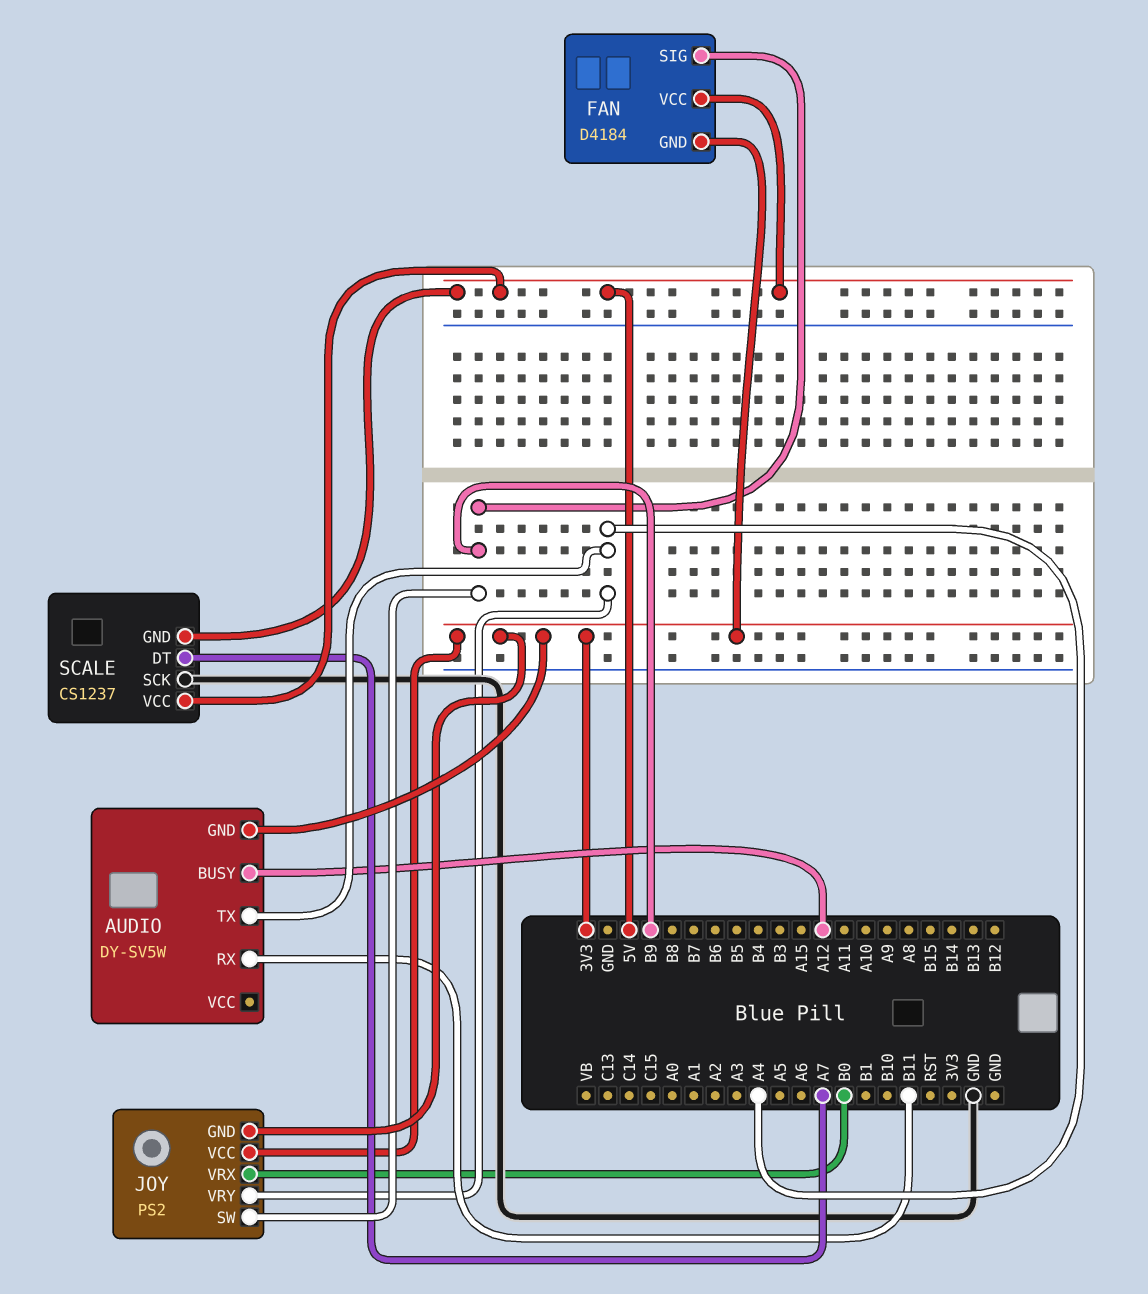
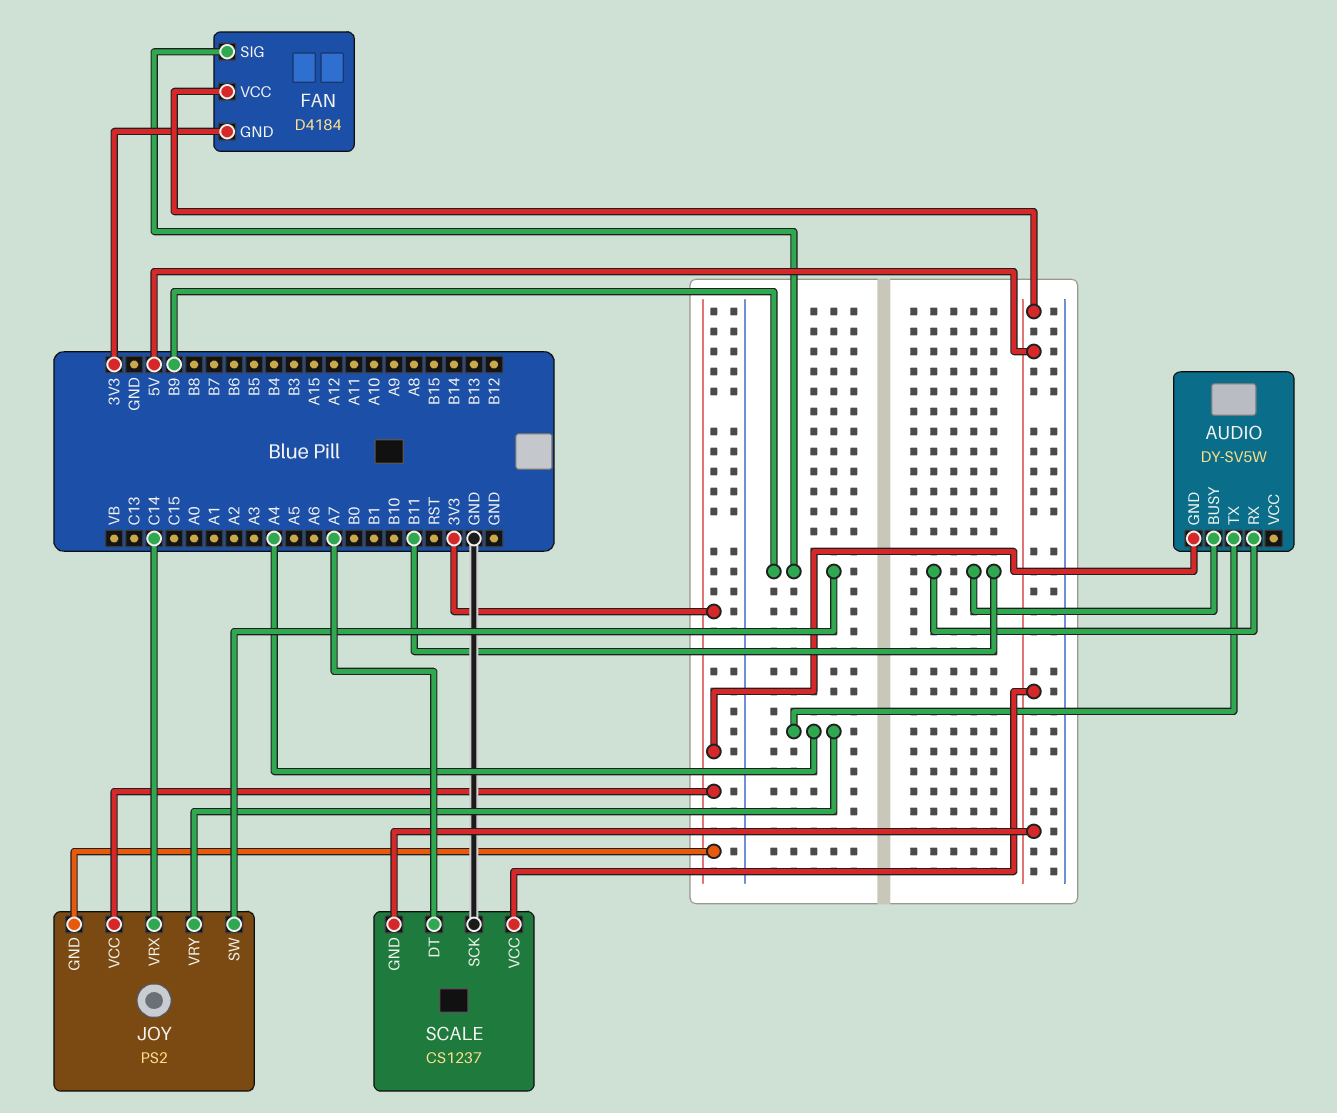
AUDIO pin BUSY: A12 -> B11
JOY pin VRX: B0 -> C14

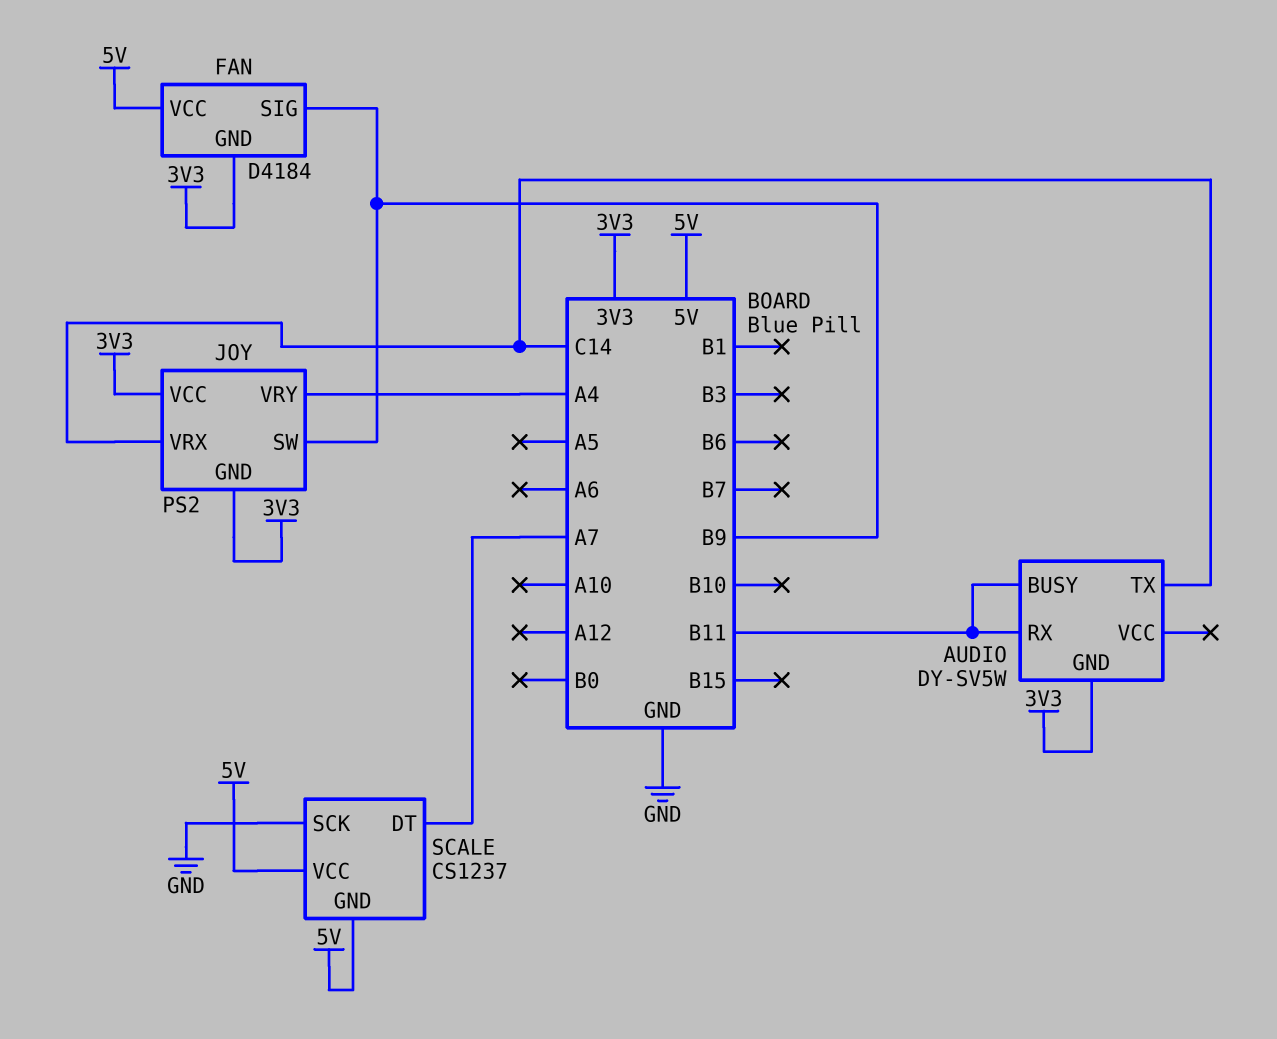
AUDIO pin TX: A4 -> C14

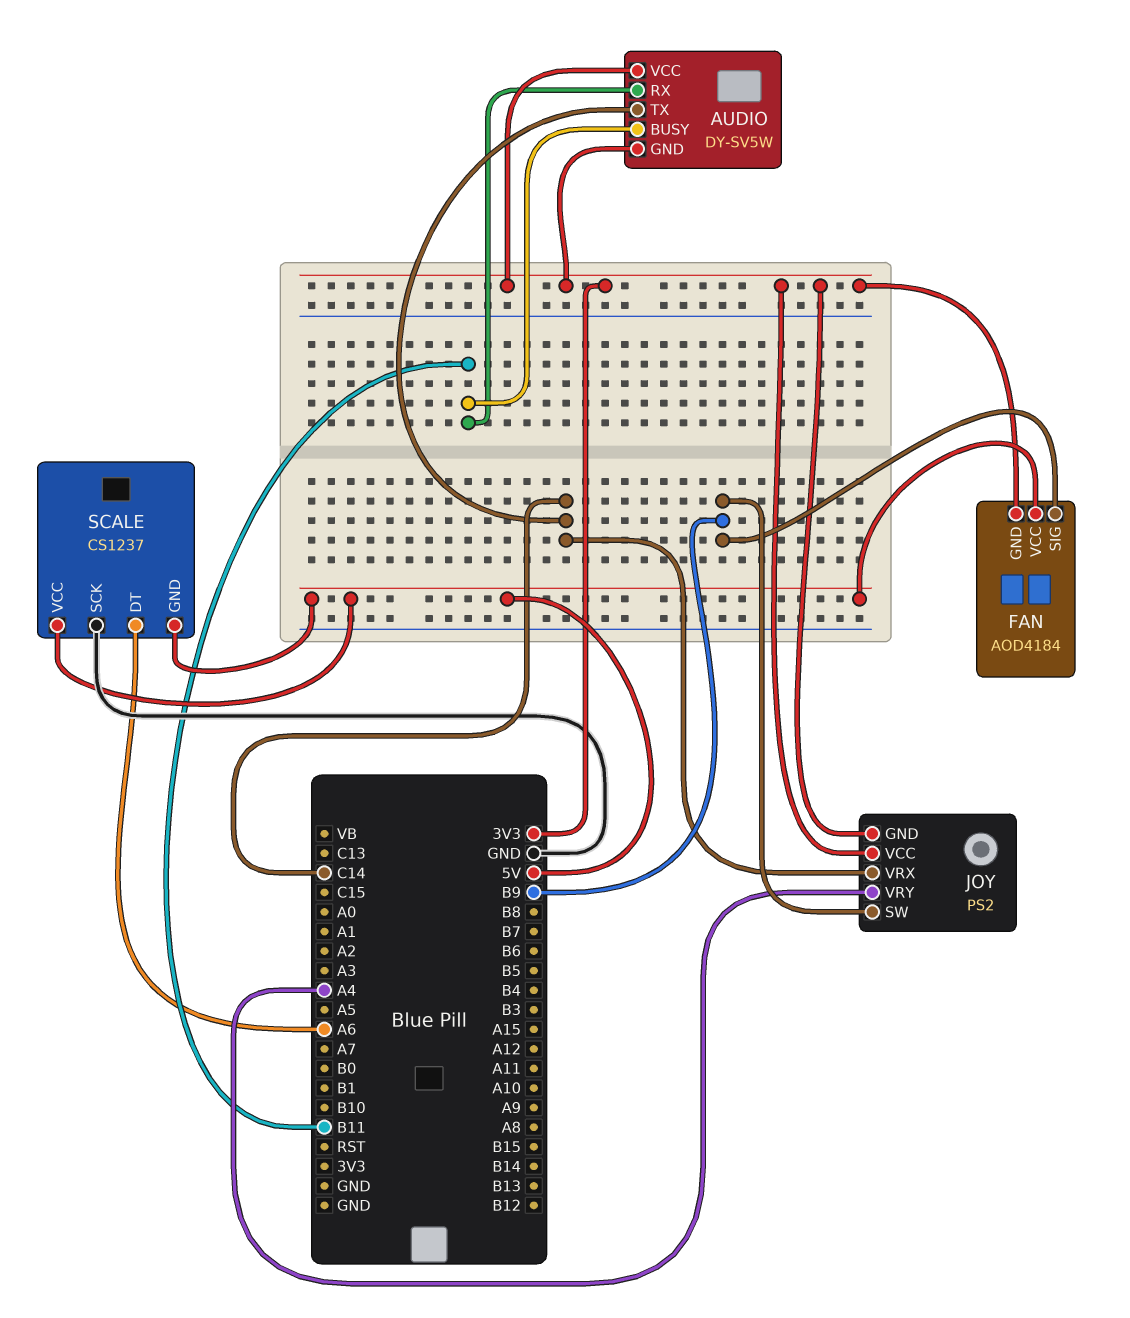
AUDIO pin VCC: none -> 3V3
FAN: D4184 -> AOD4184
SCALE pin DT: A7 -> A6

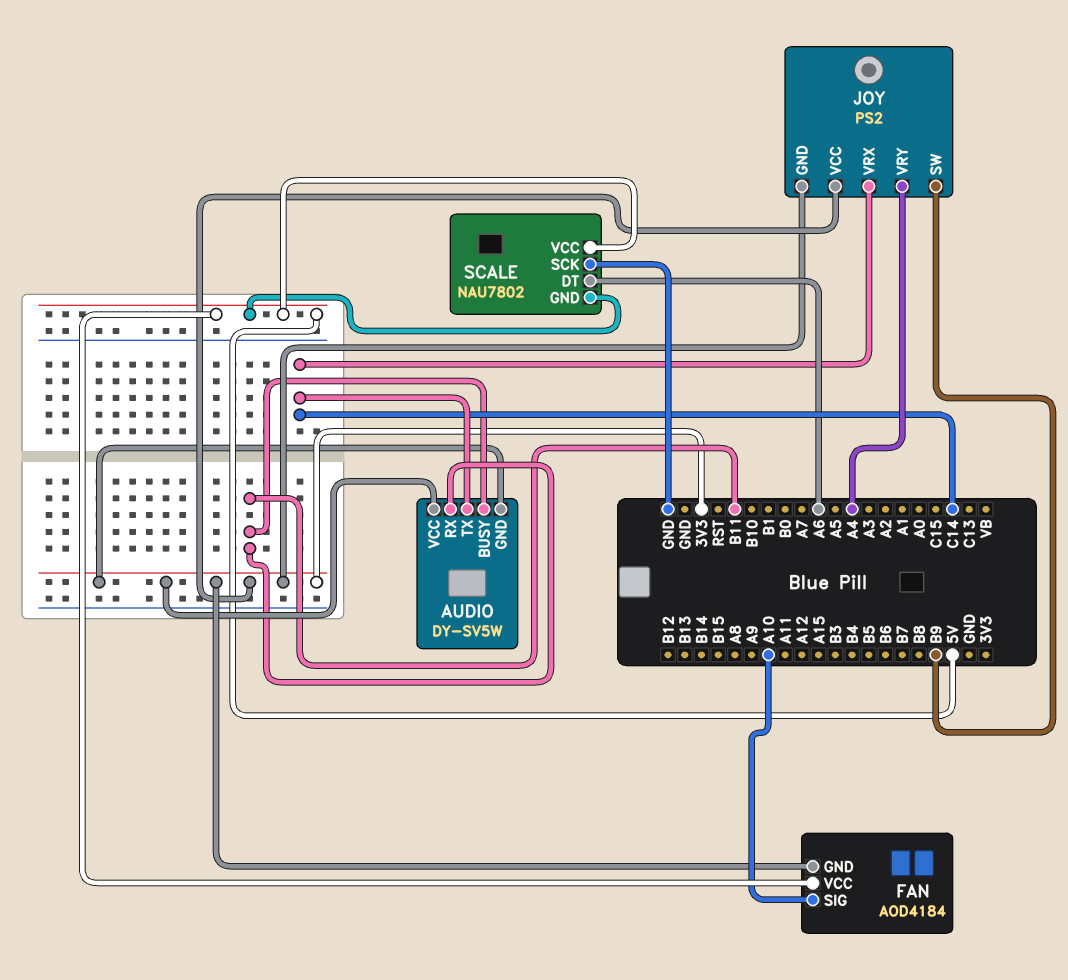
FAN pin SIG: B9 -> A10
SCALE: CS1237 -> NAU7802

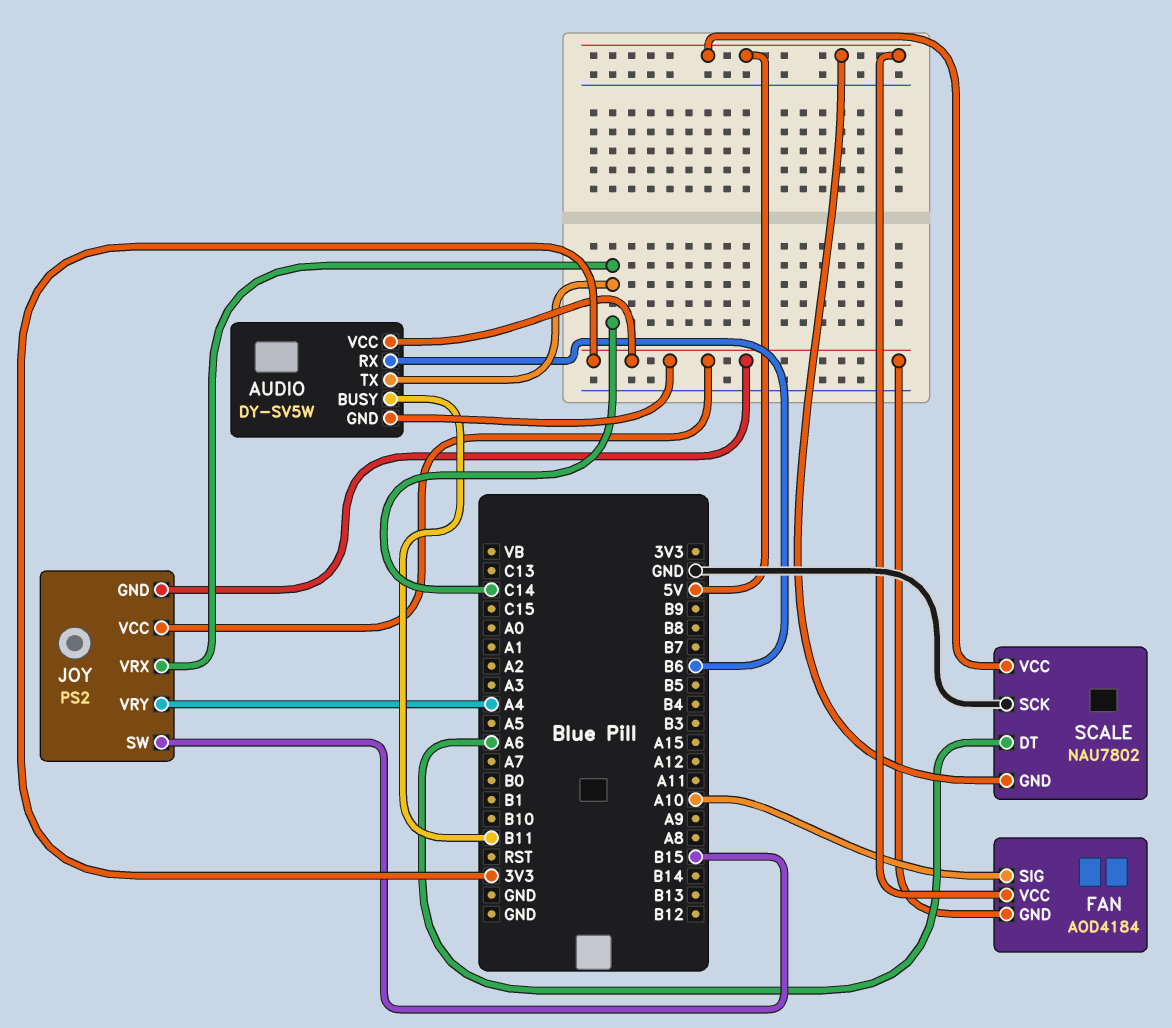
AUDIO pin RX: B11 -> B6
JOY pin SW: B9 -> B15

